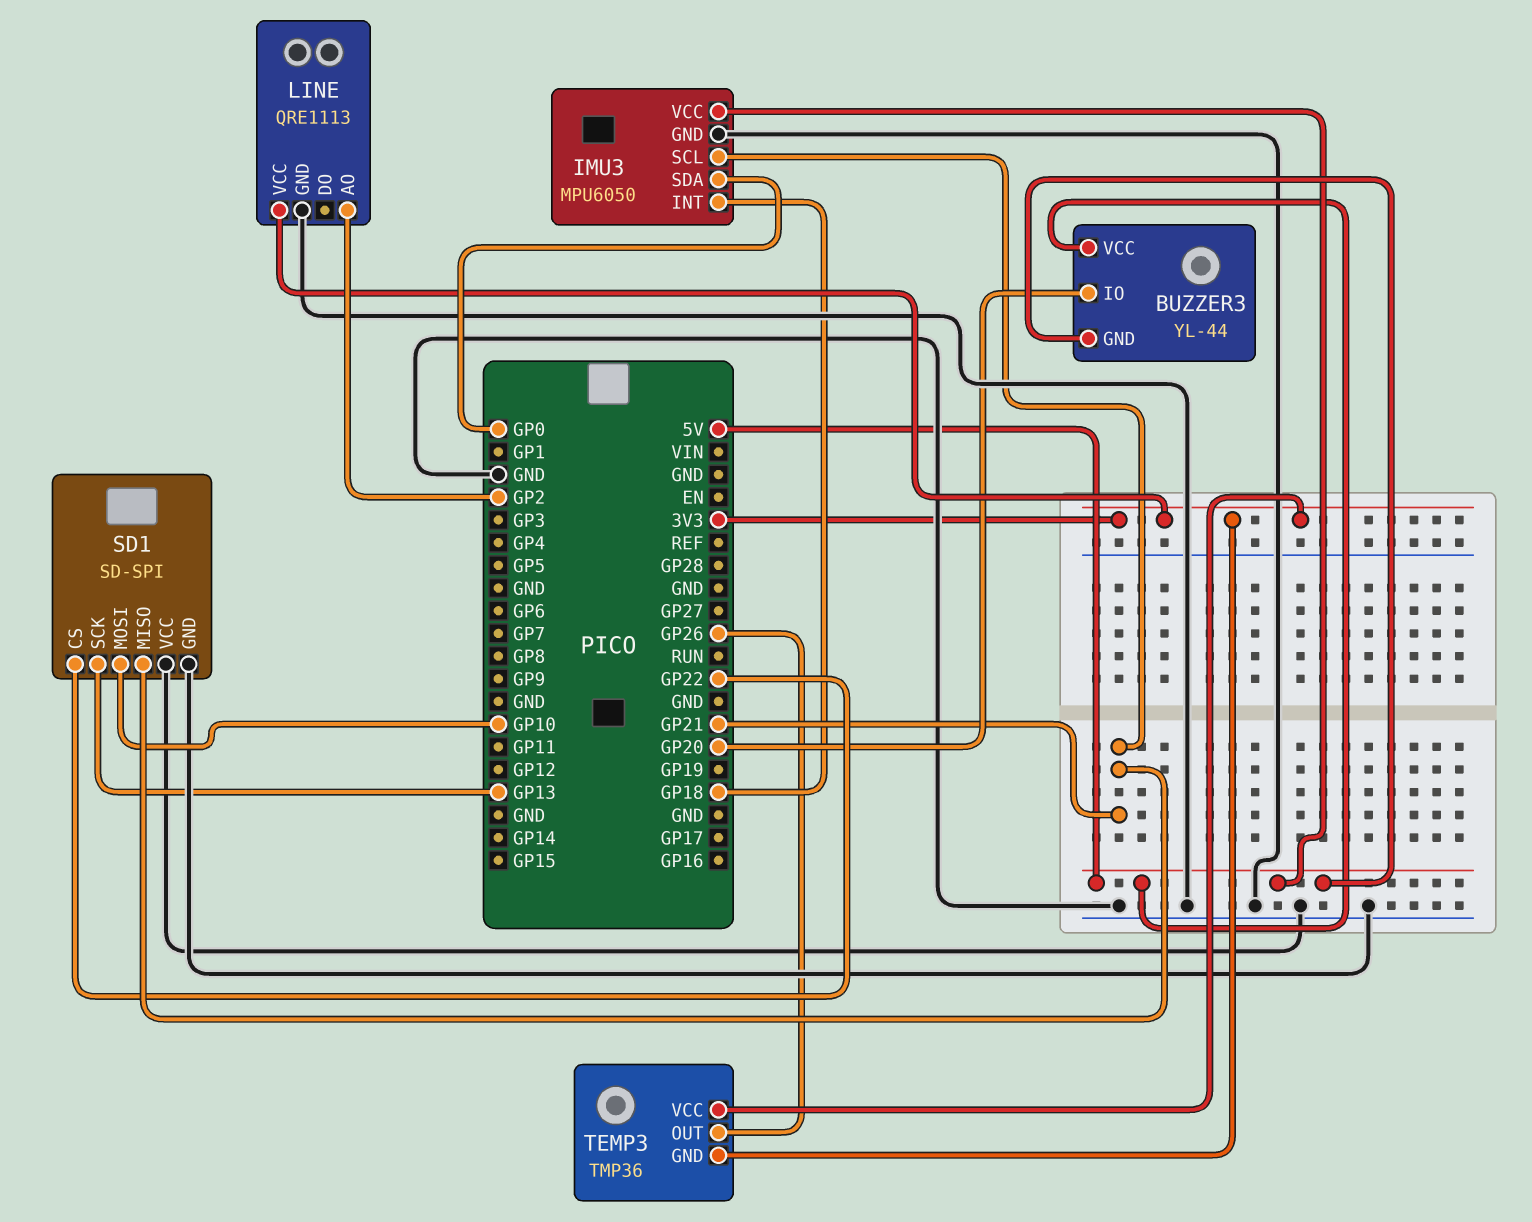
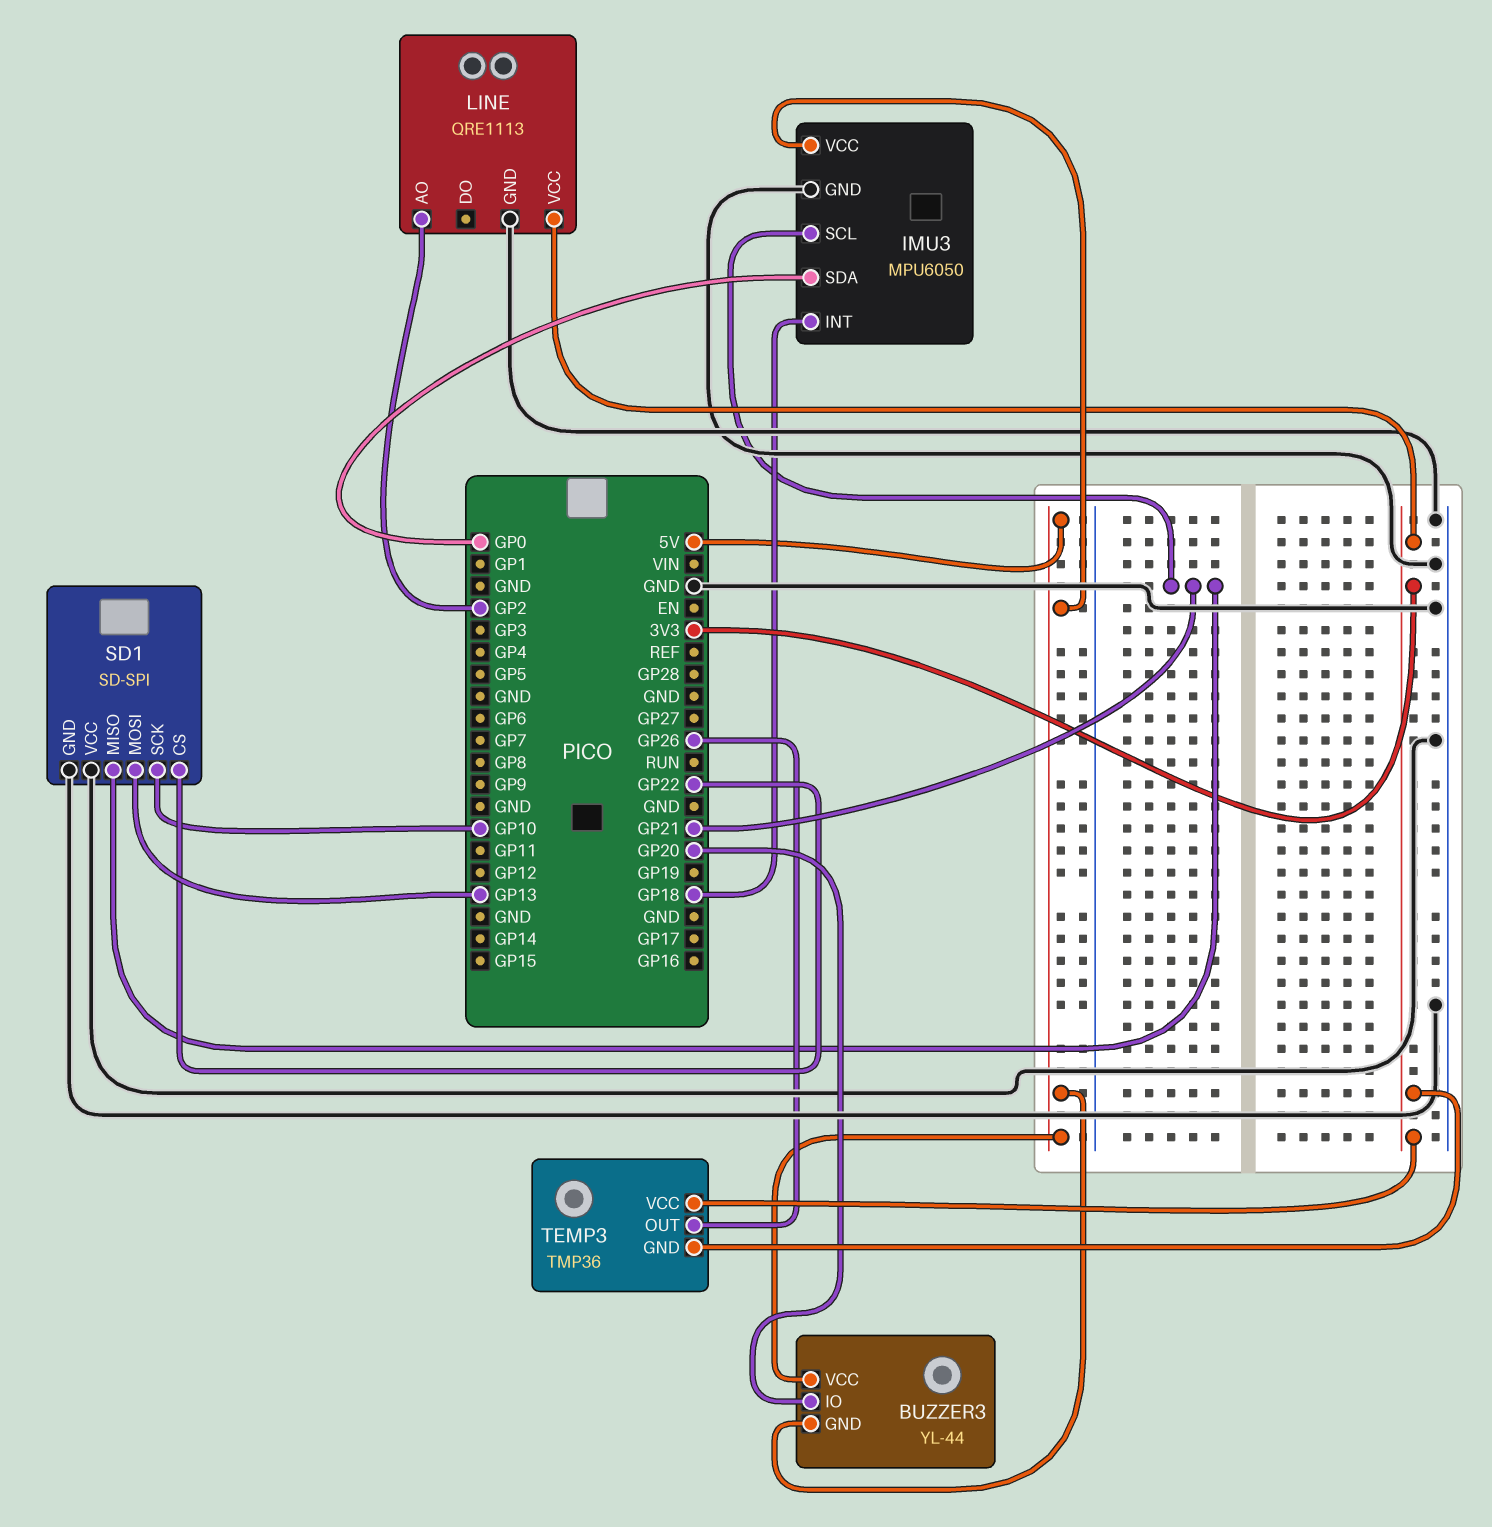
SD1 pin MOSI: GP10 -> GP13
SD1 pin SCK: GP13 -> GP10

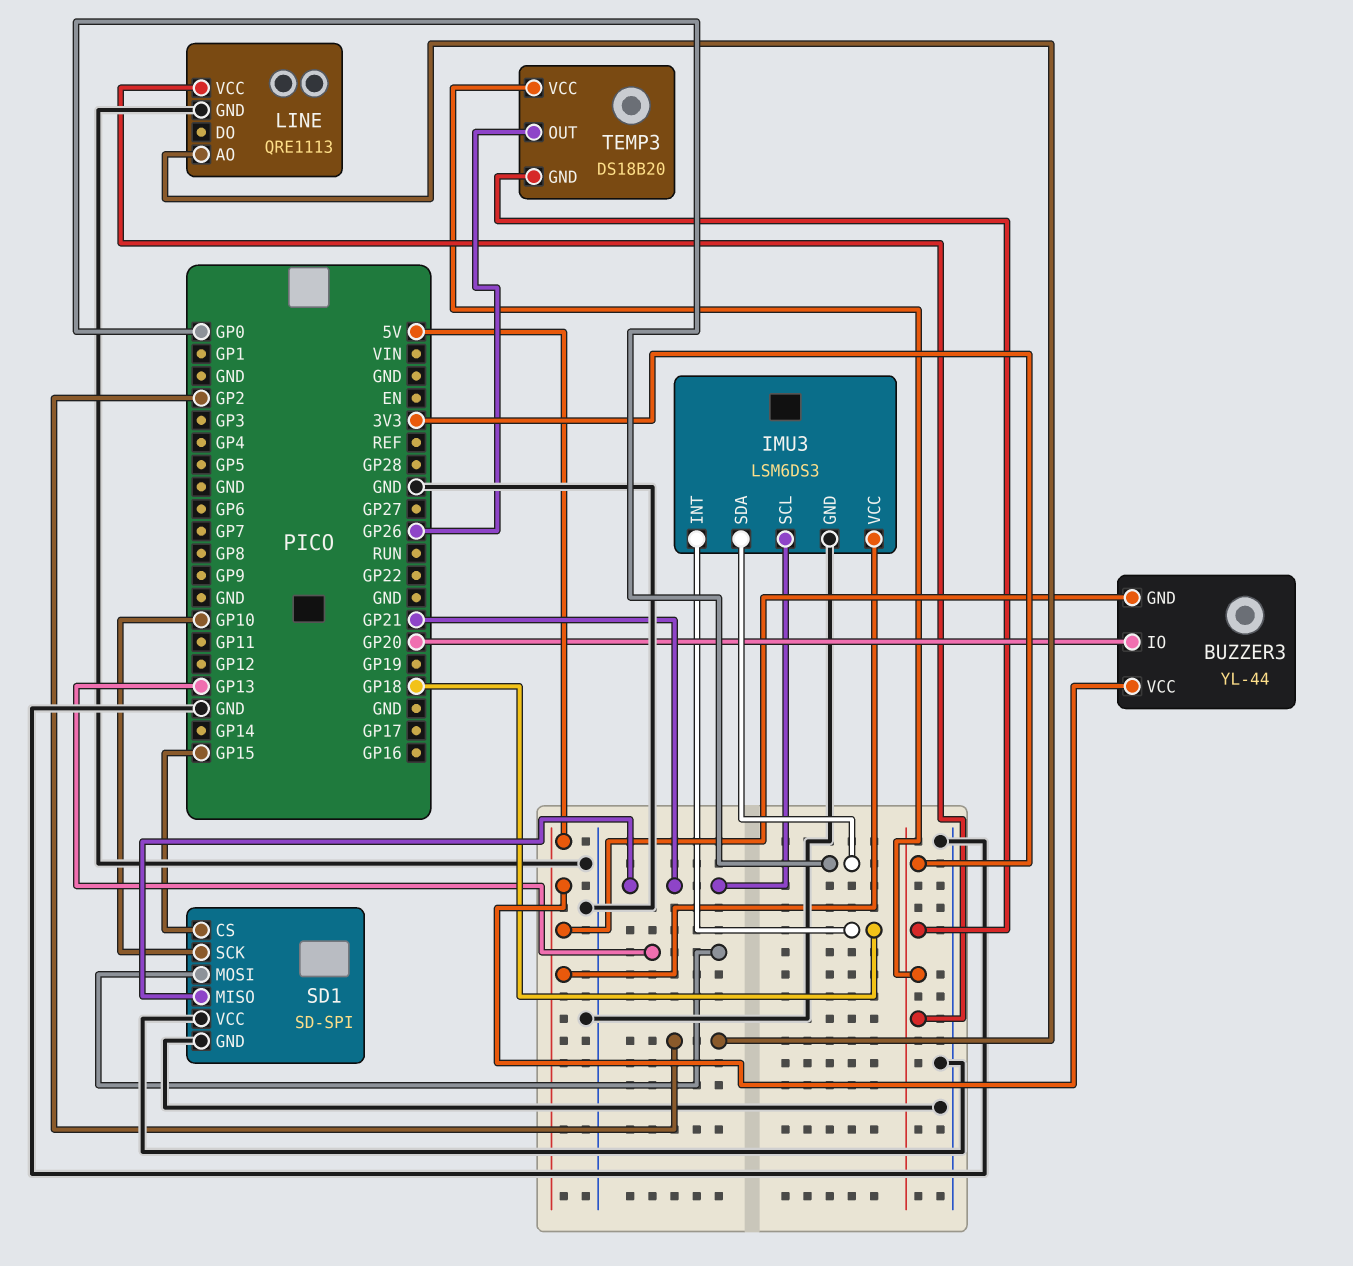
IMU3: MPU6050 -> LSM6DS3
SD1 pin CS: GP22 -> GP15
TEMP3: TMP36 -> DS18B20

